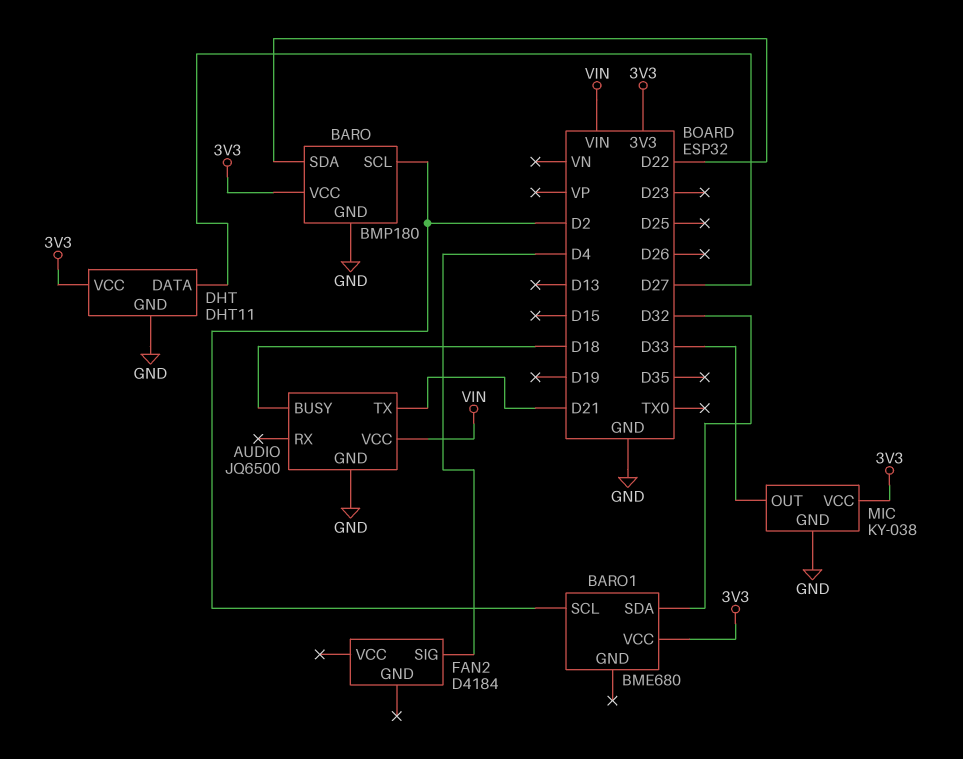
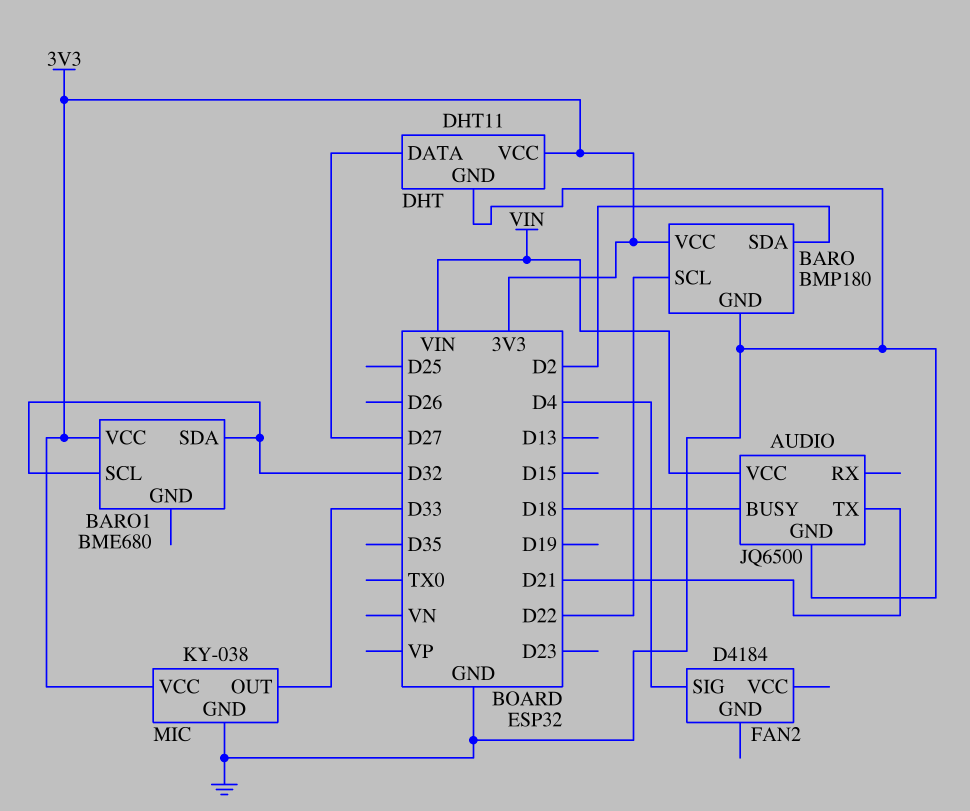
BARO pin SCL: D2 -> D22
BARO pin SDA: D22 -> D2
BARO1 pin SCL: D2 -> D32

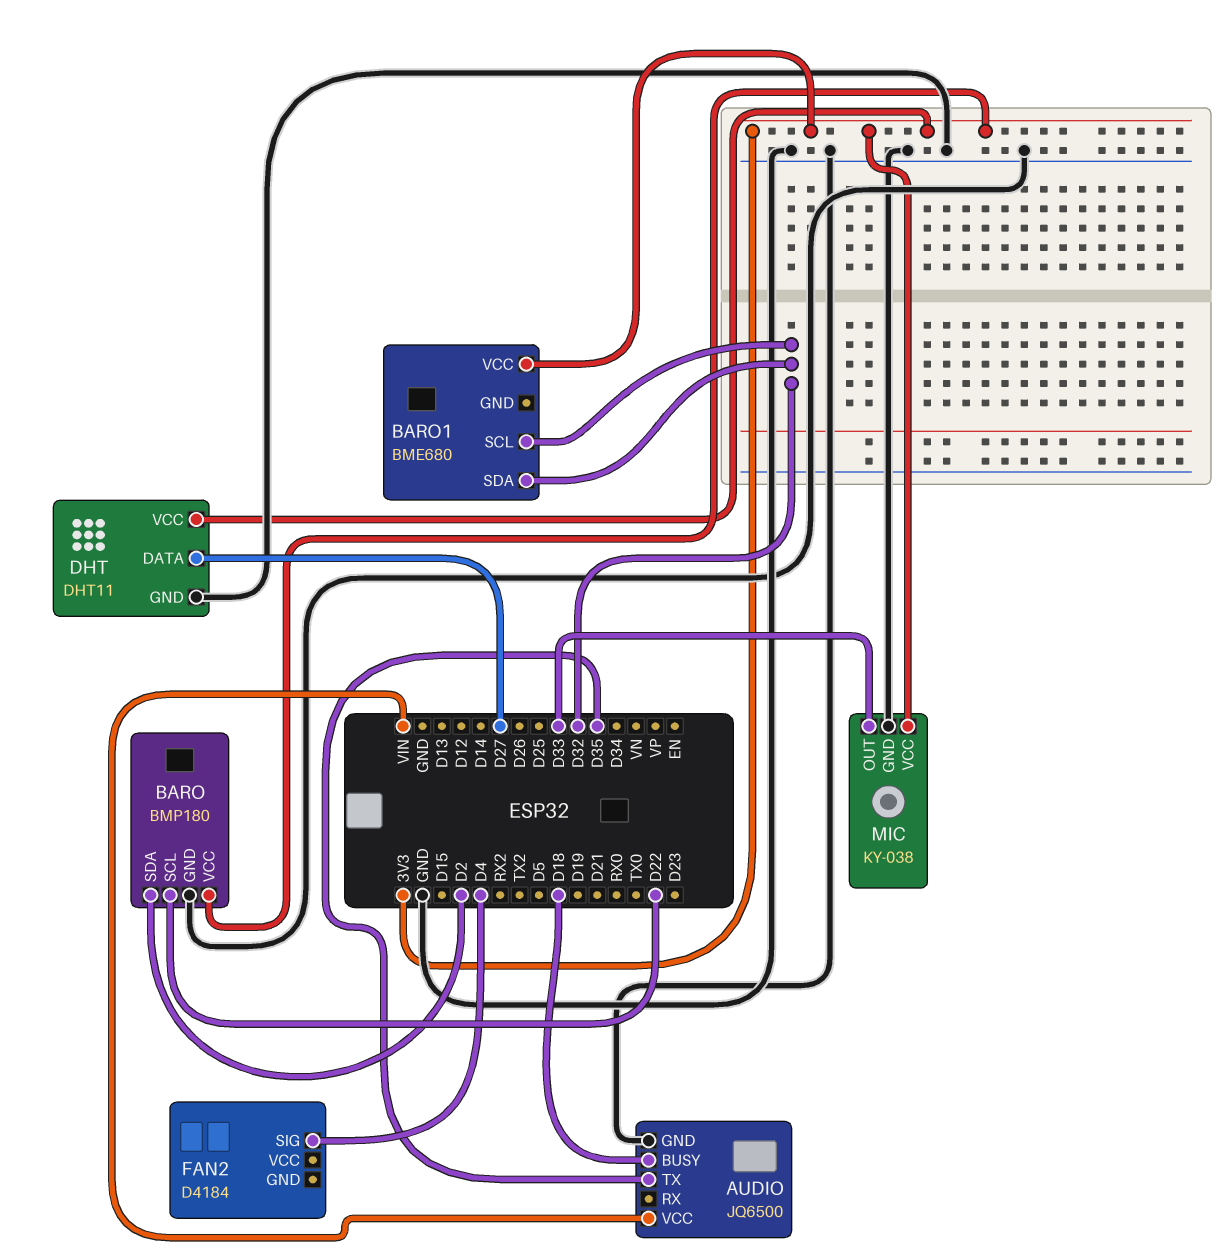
AUDIO pin TX: D21 -> D35

